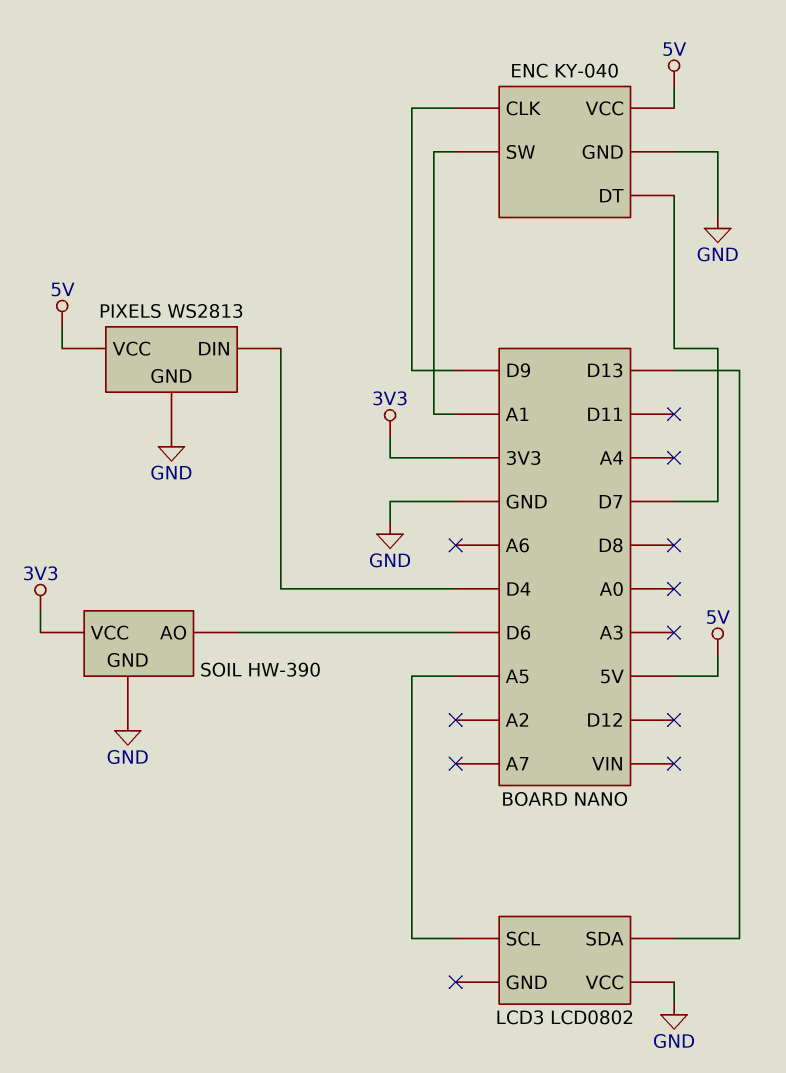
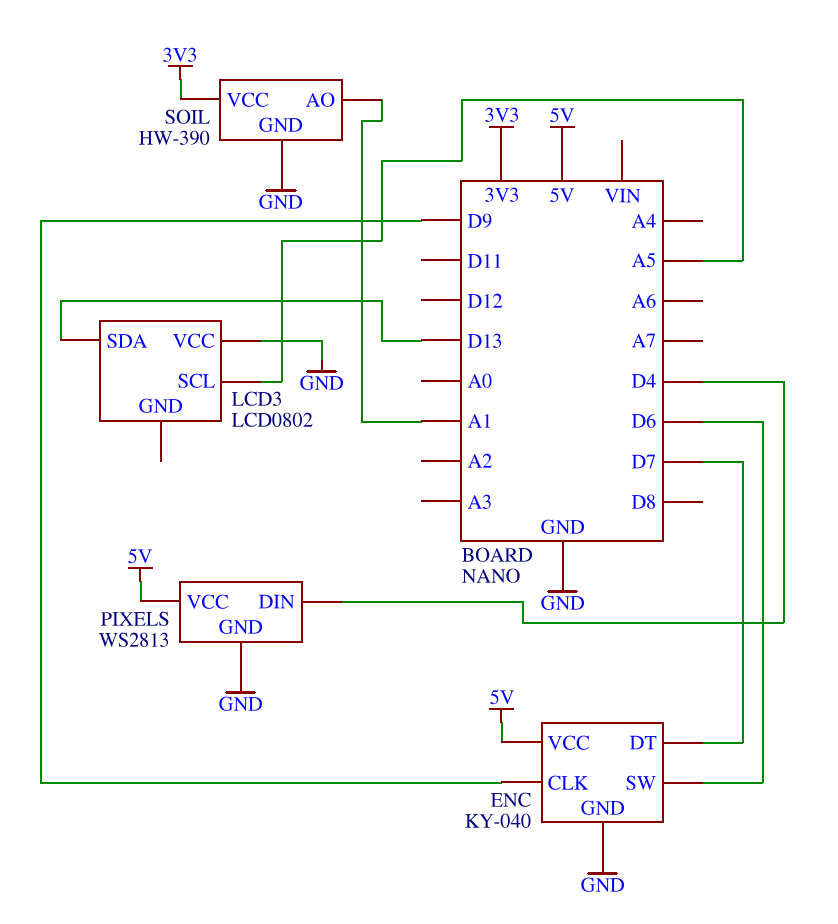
ENC pin SW: A1 -> D6
SOIL pin AO: D6 -> A1

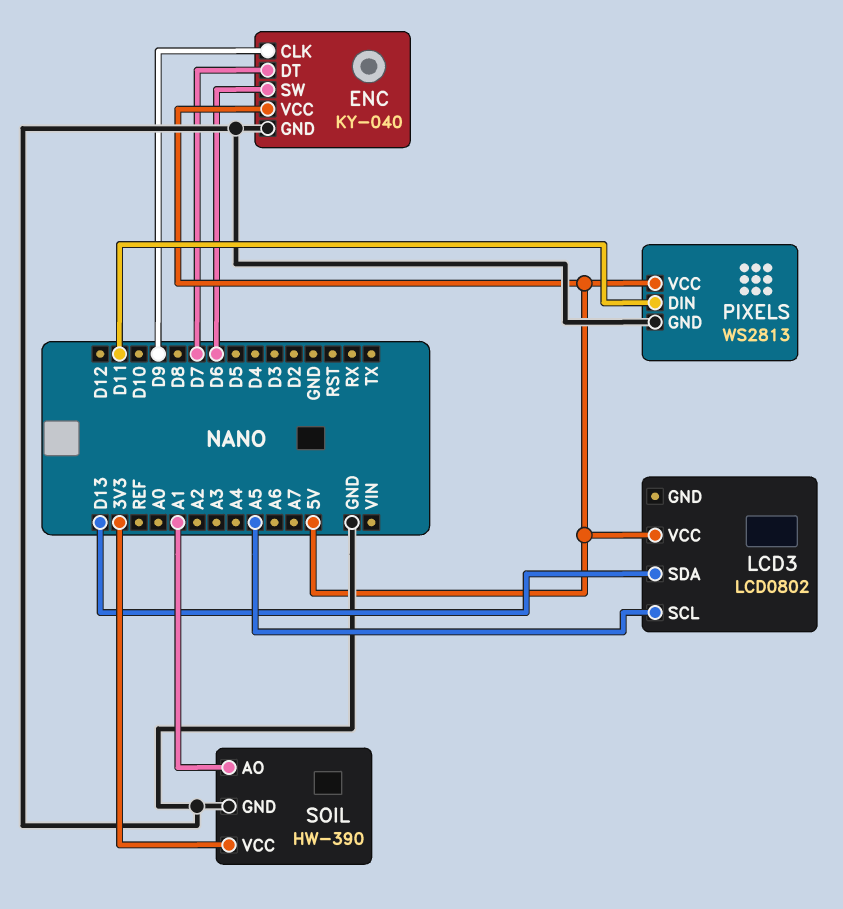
LCD3 pin VCC: GND -> 5V
PIXELS pin DIN: D4 -> D11

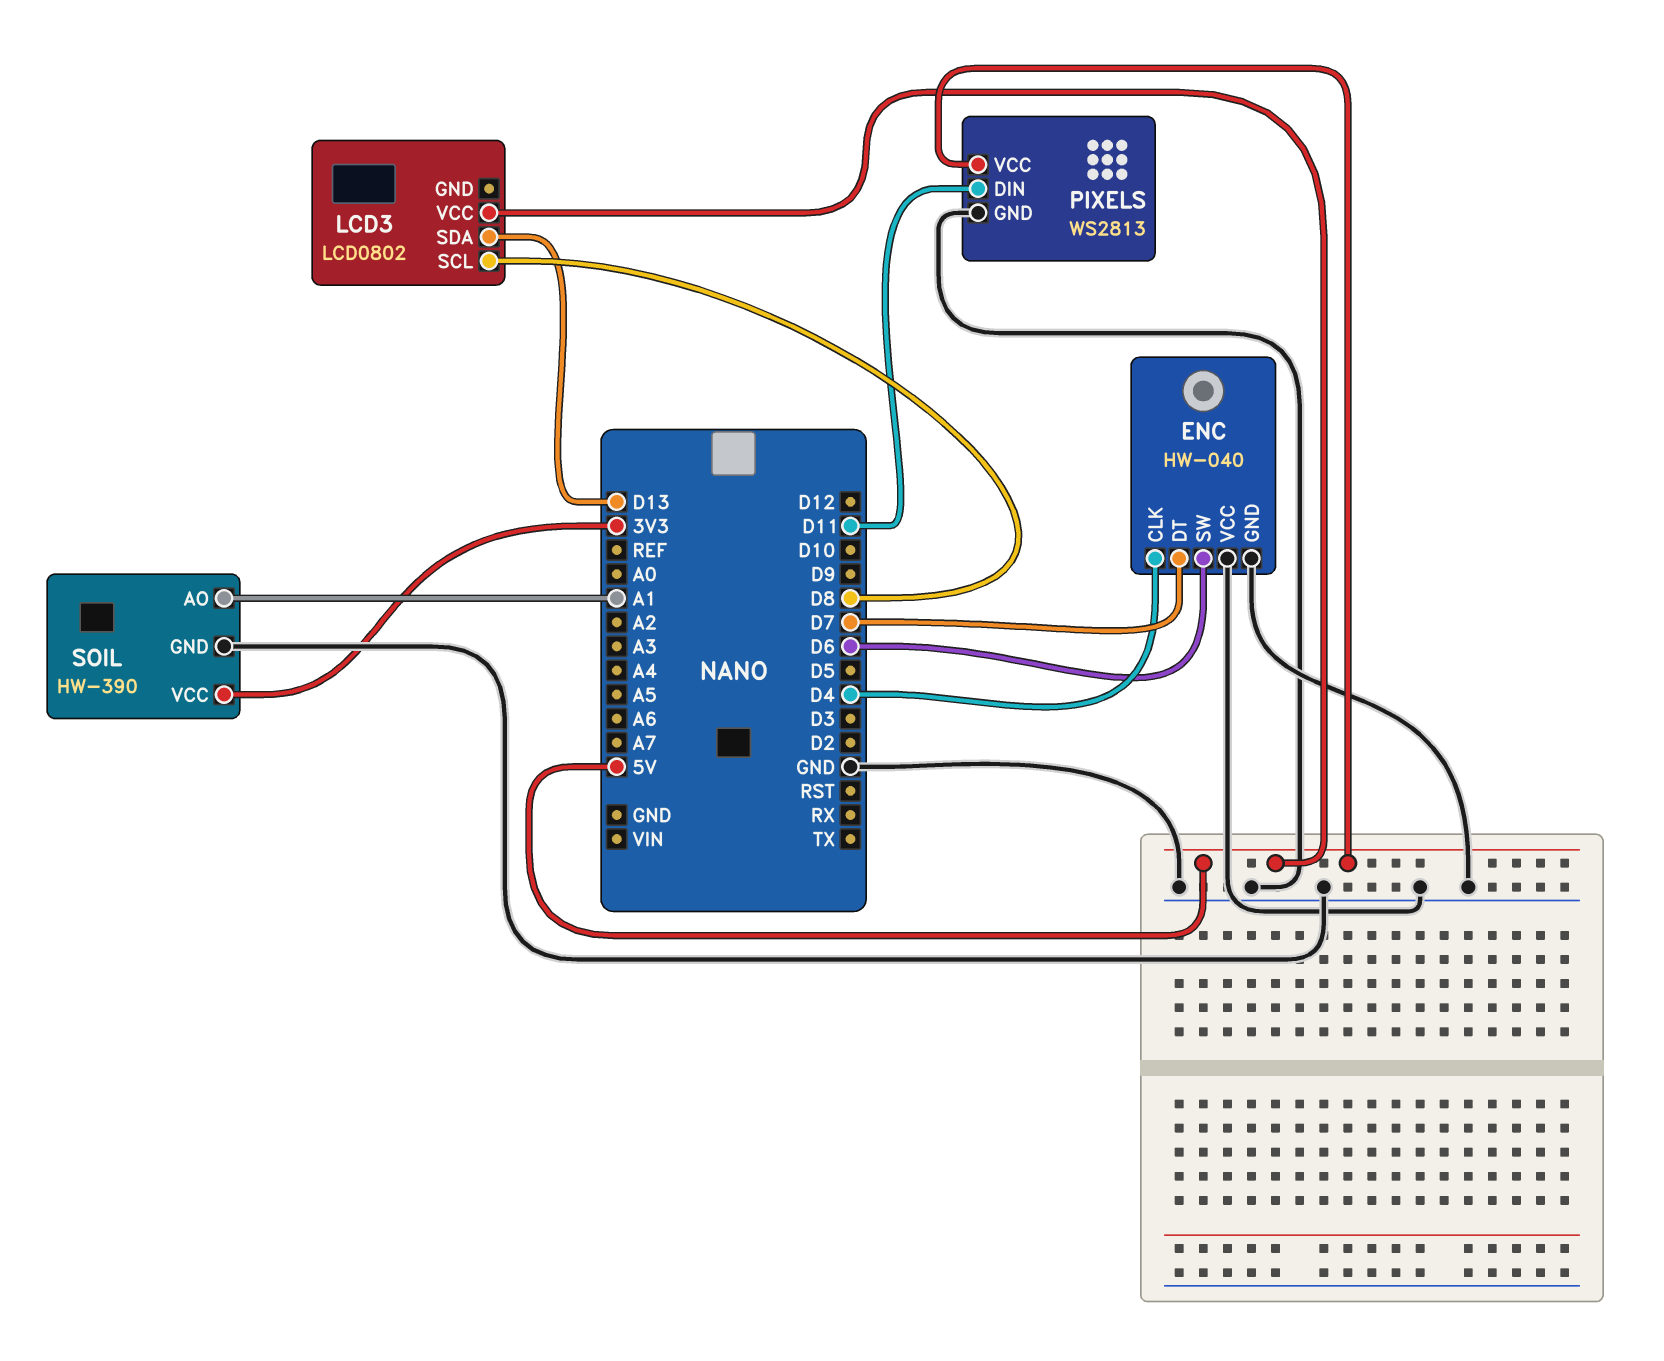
ENC: KY-040 -> HW-040
ENC pin CLK: D9 -> D4
ENC pin VCC: 5V -> GND
LCD3 pin SCL: A5 -> D8

